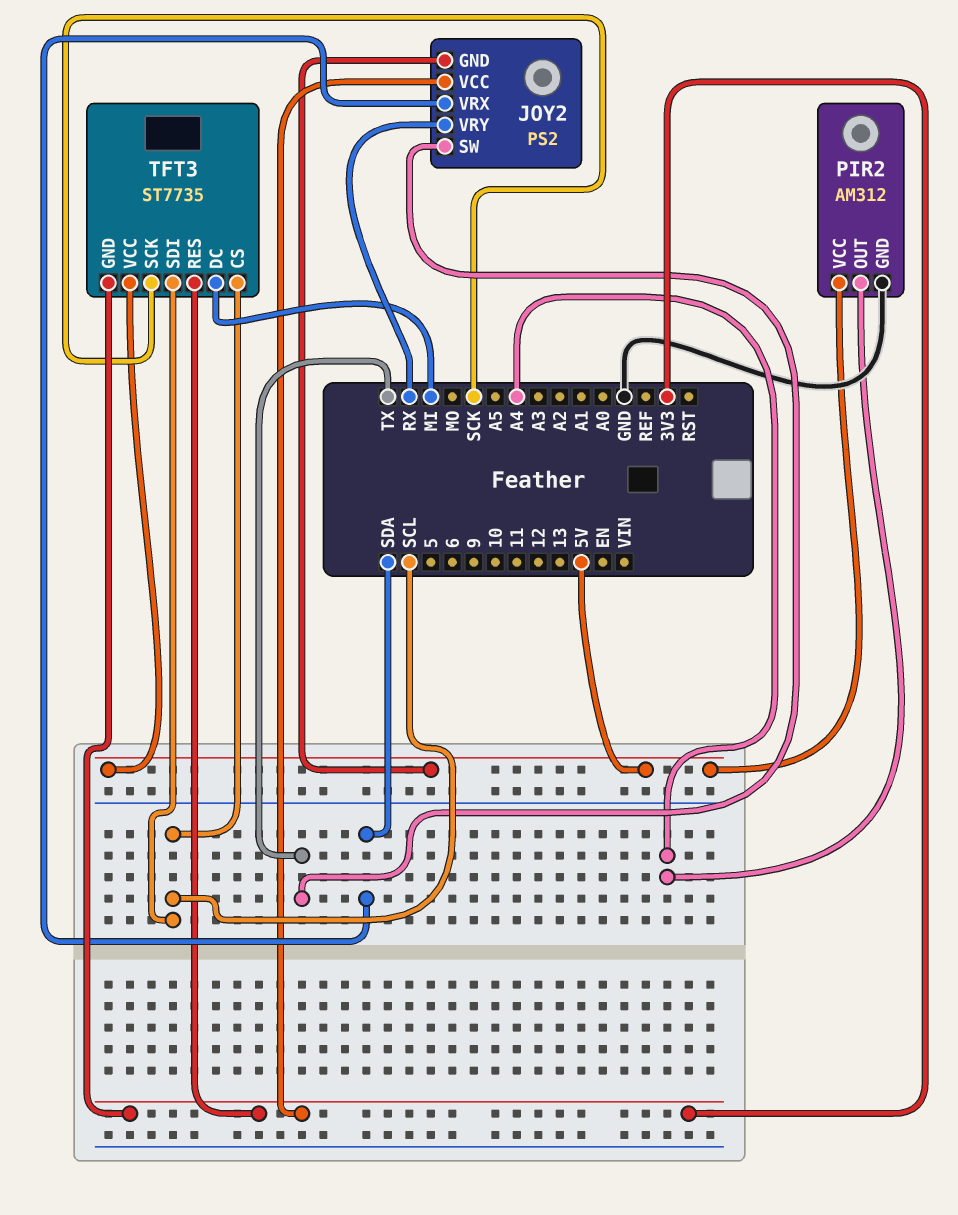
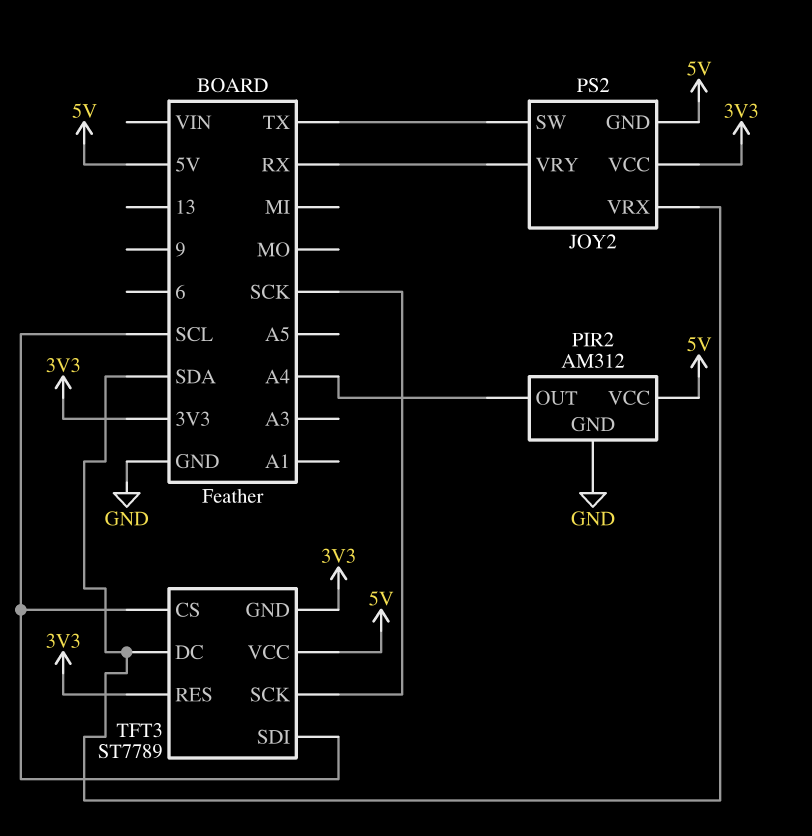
TFT3: ST7735 -> ST7789
TFT3 pin DC: MI -> SDA

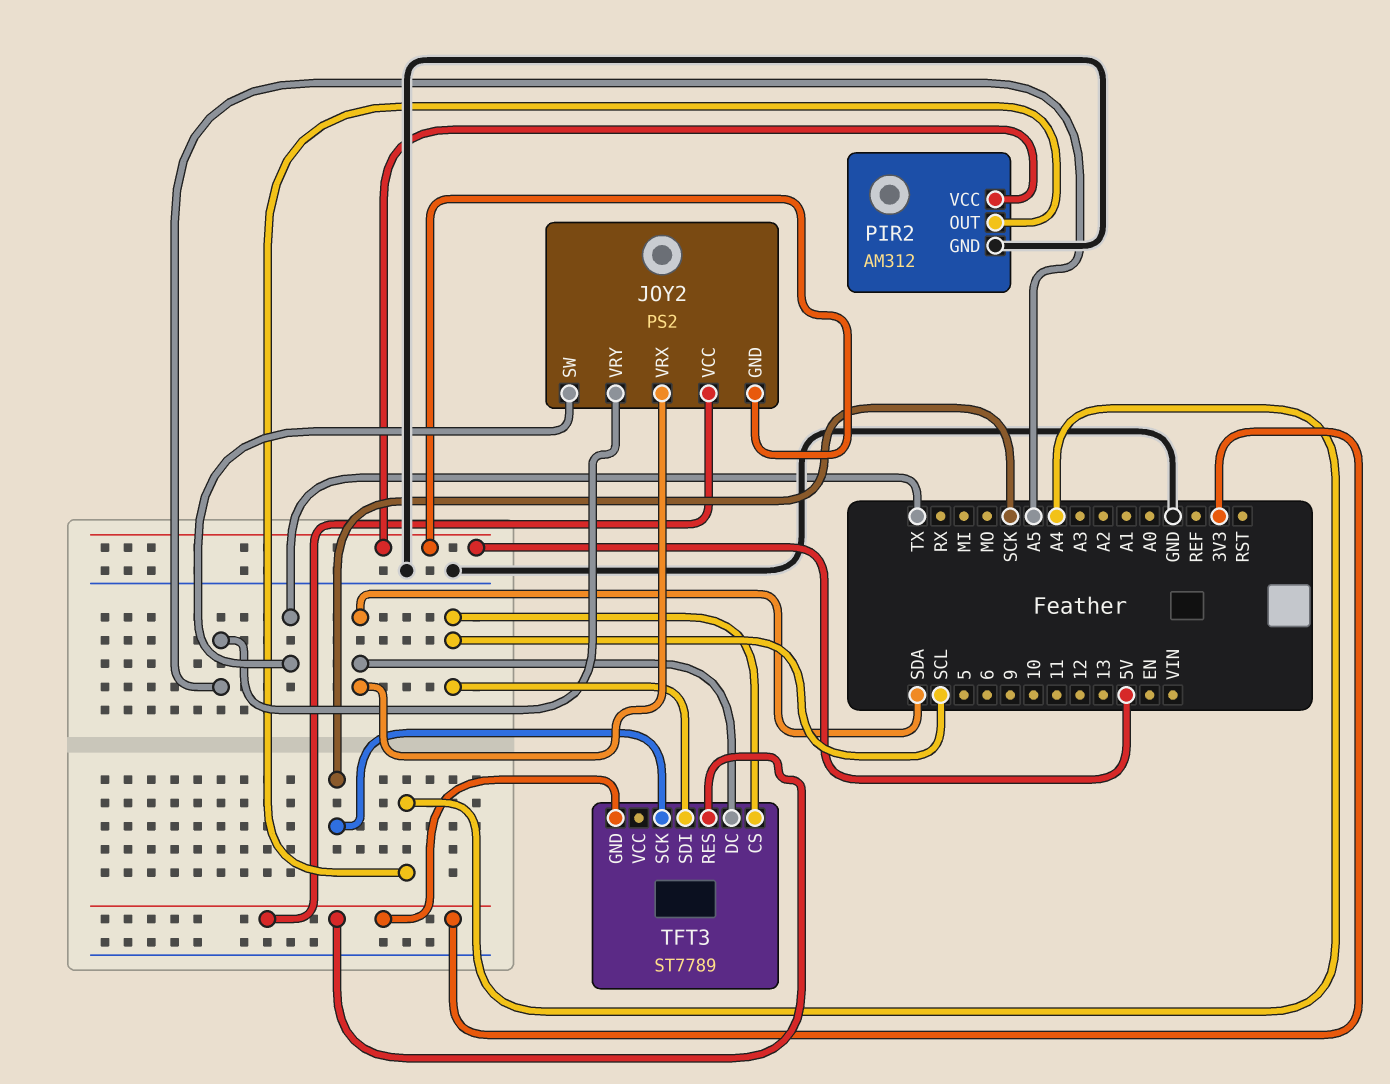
JOY2 pin VRY: RX -> A5
TFT3 pin VCC: 5V -> none

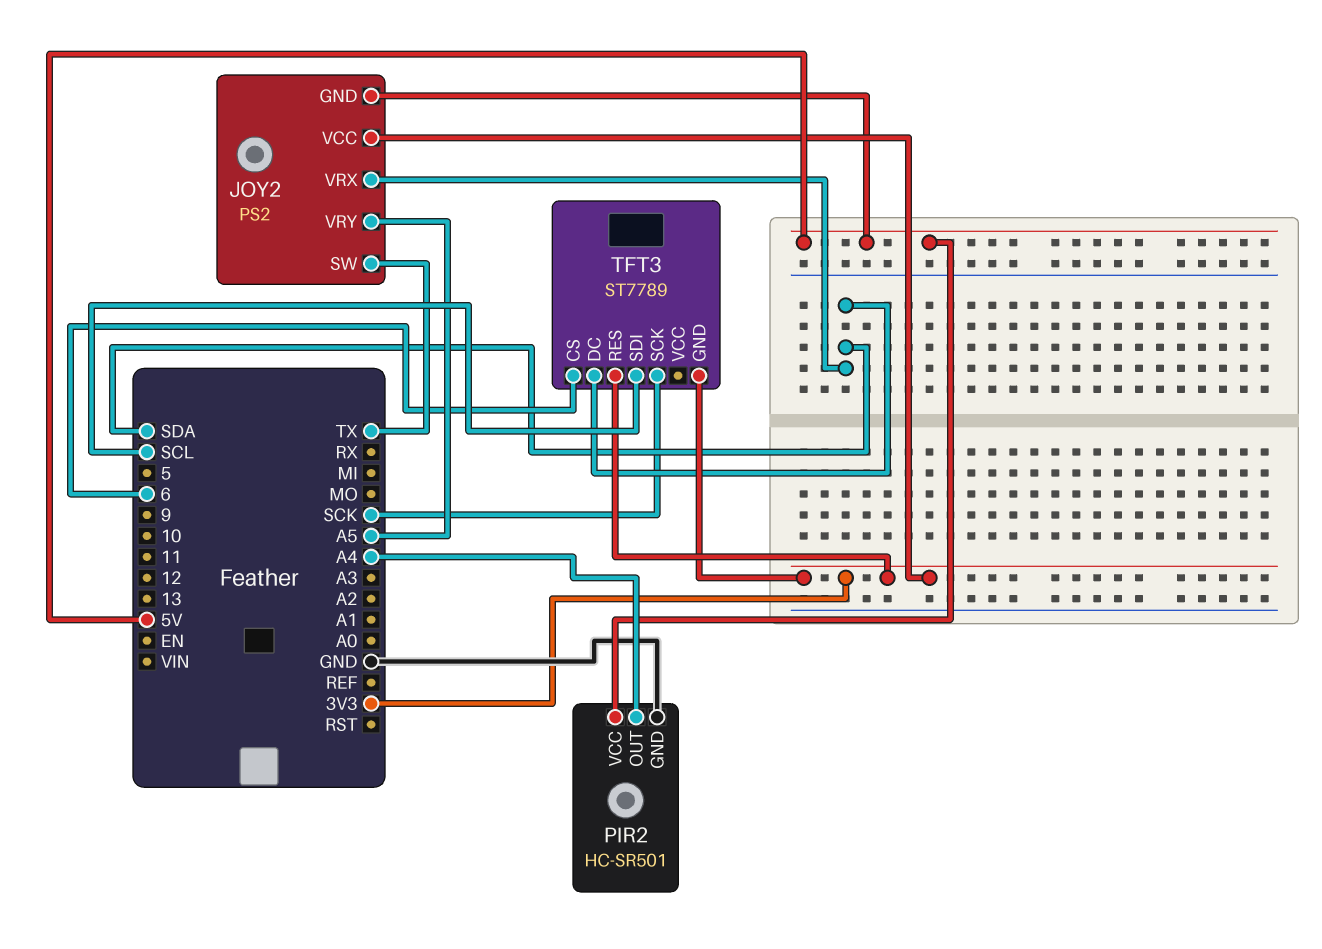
PIR2: AM312 -> HC-SR501
TFT3 pin CS: SCL -> 6

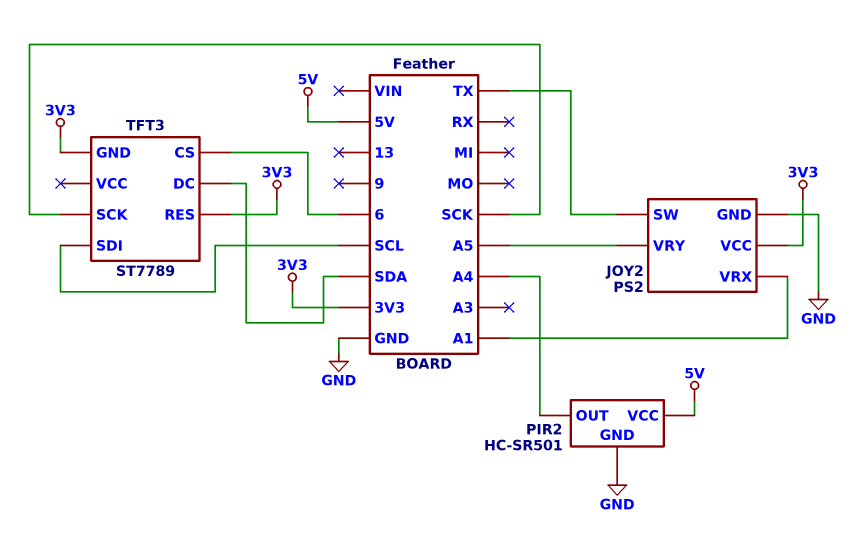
JOY2 pin GND: 5V -> GND
JOY2 pin VRX: SDA -> A1

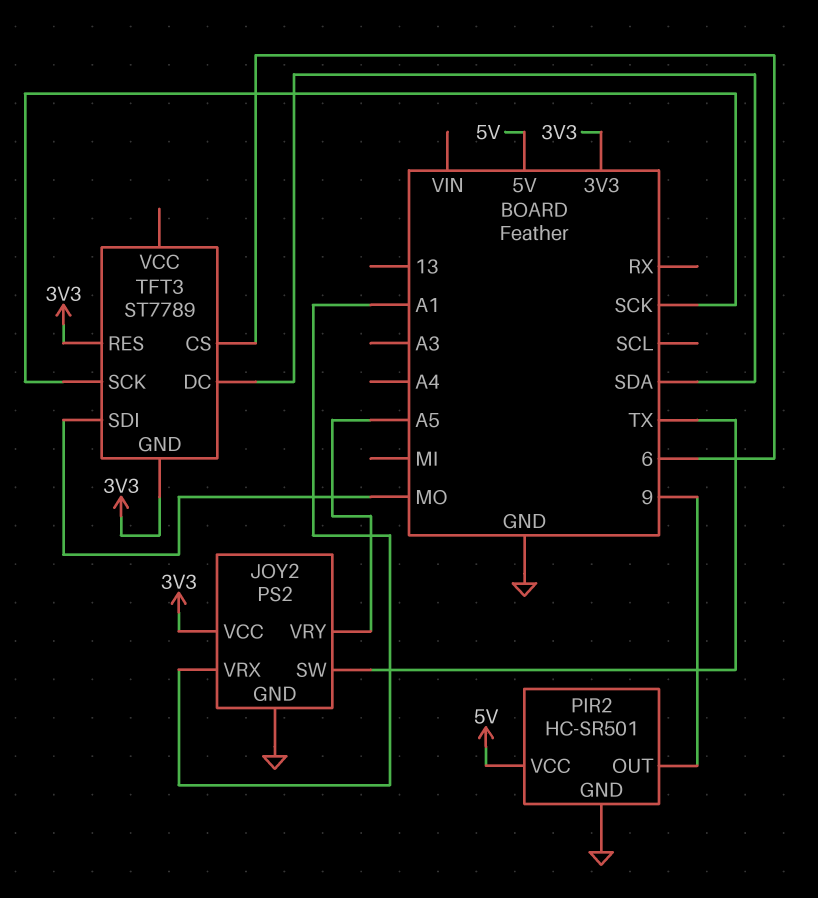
PIR2 pin OUT: A4 -> 9
TFT3 pin SDI: SCL -> MO

